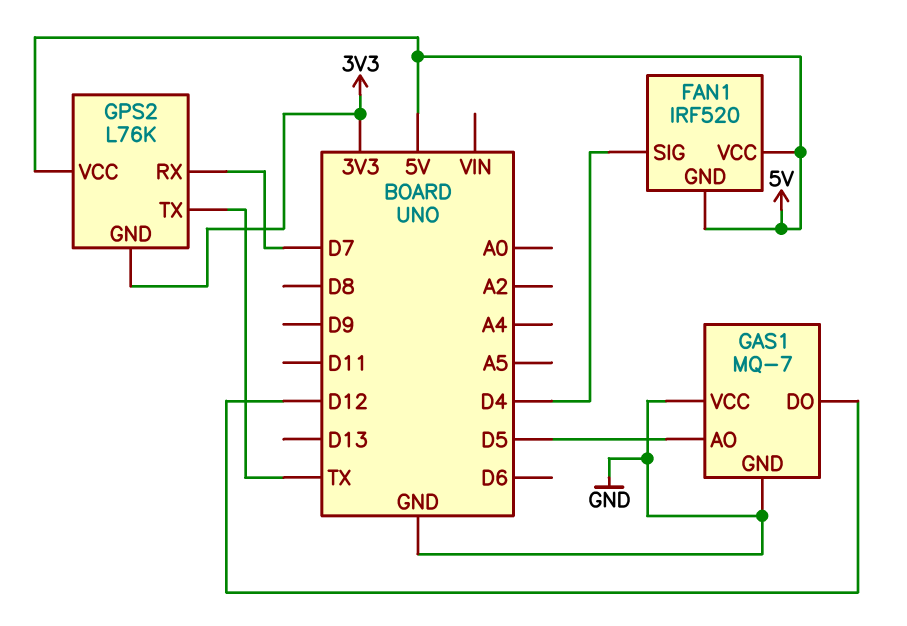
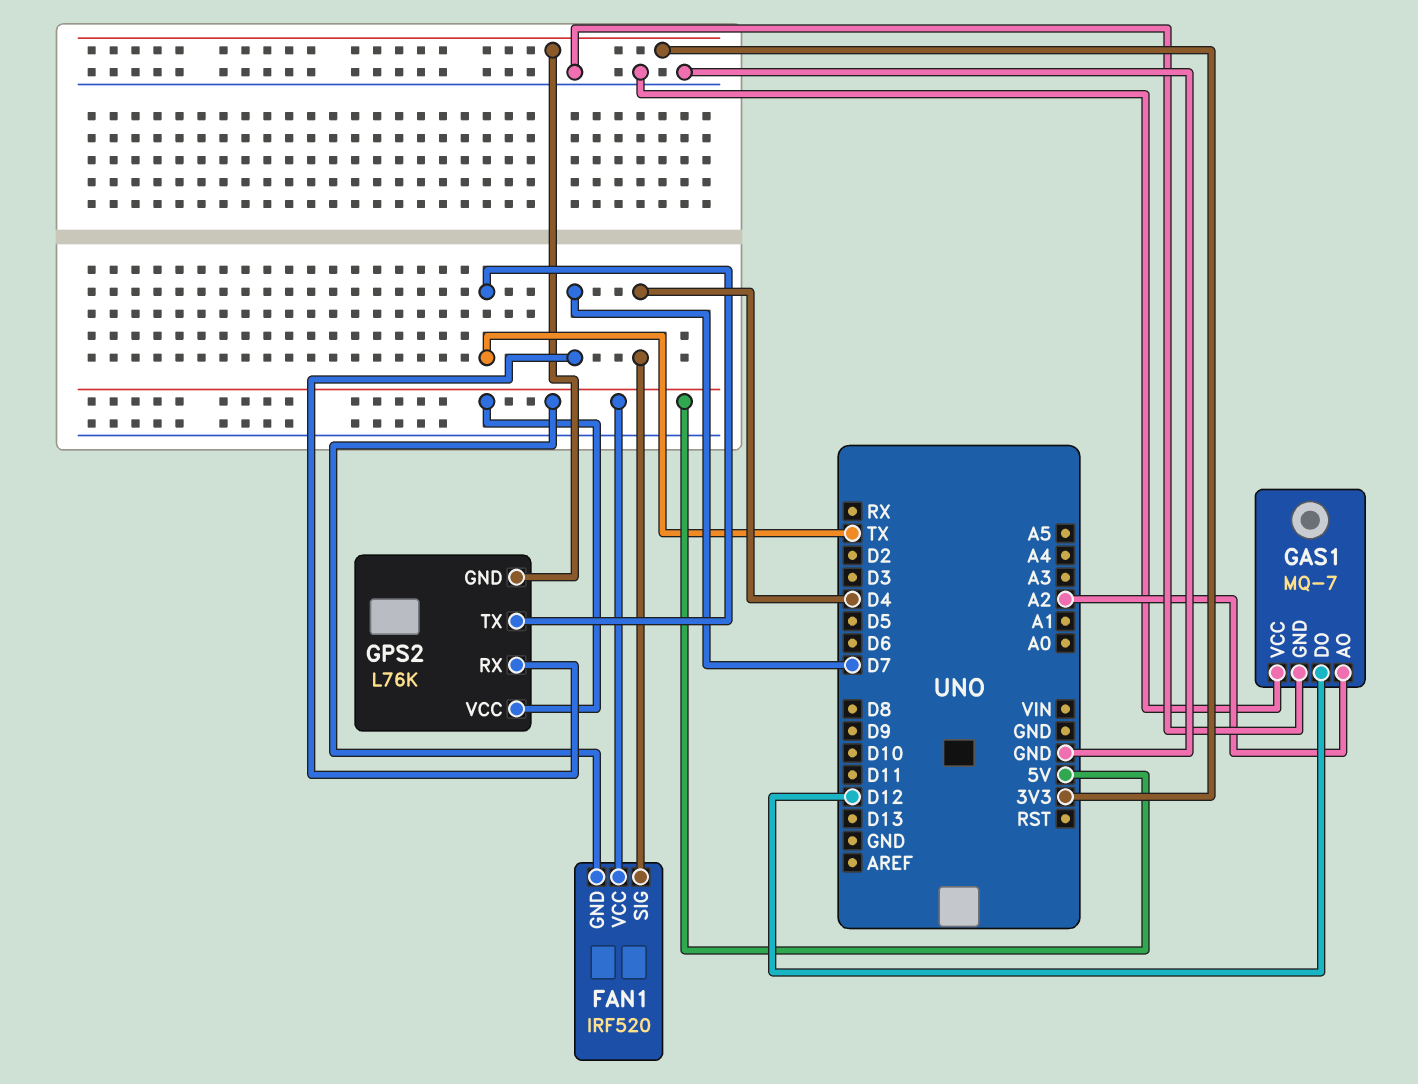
GAS1 pin AO: D5 -> A2

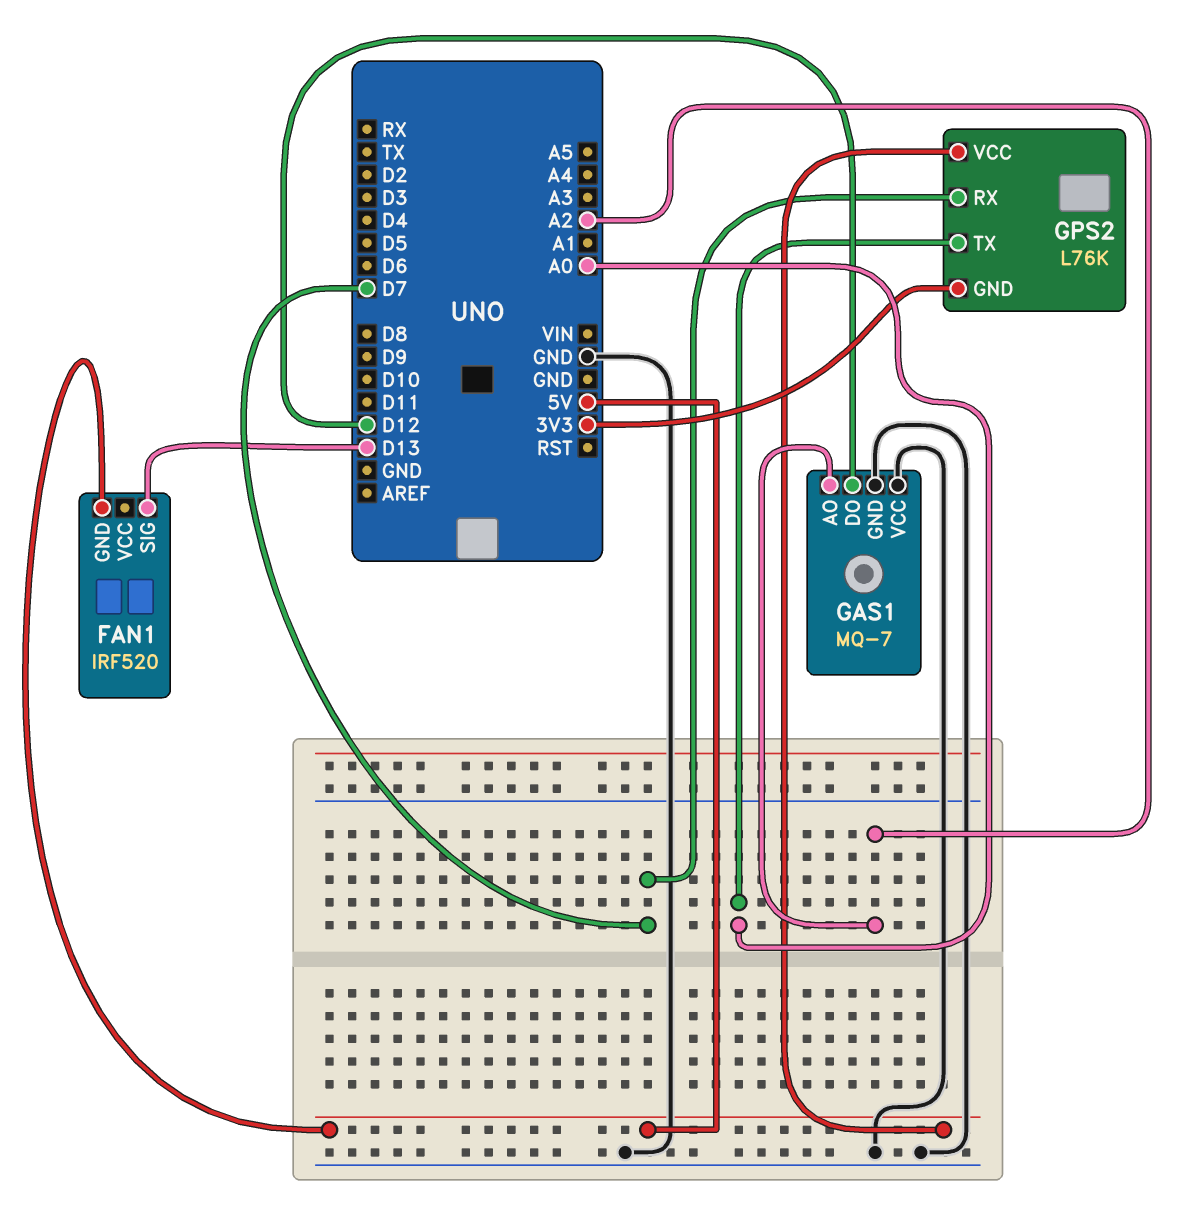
FAN1 pin SIG: D4 -> D13
FAN1 pin VCC: 5V -> none
GPS2 pin TX: TX -> A0

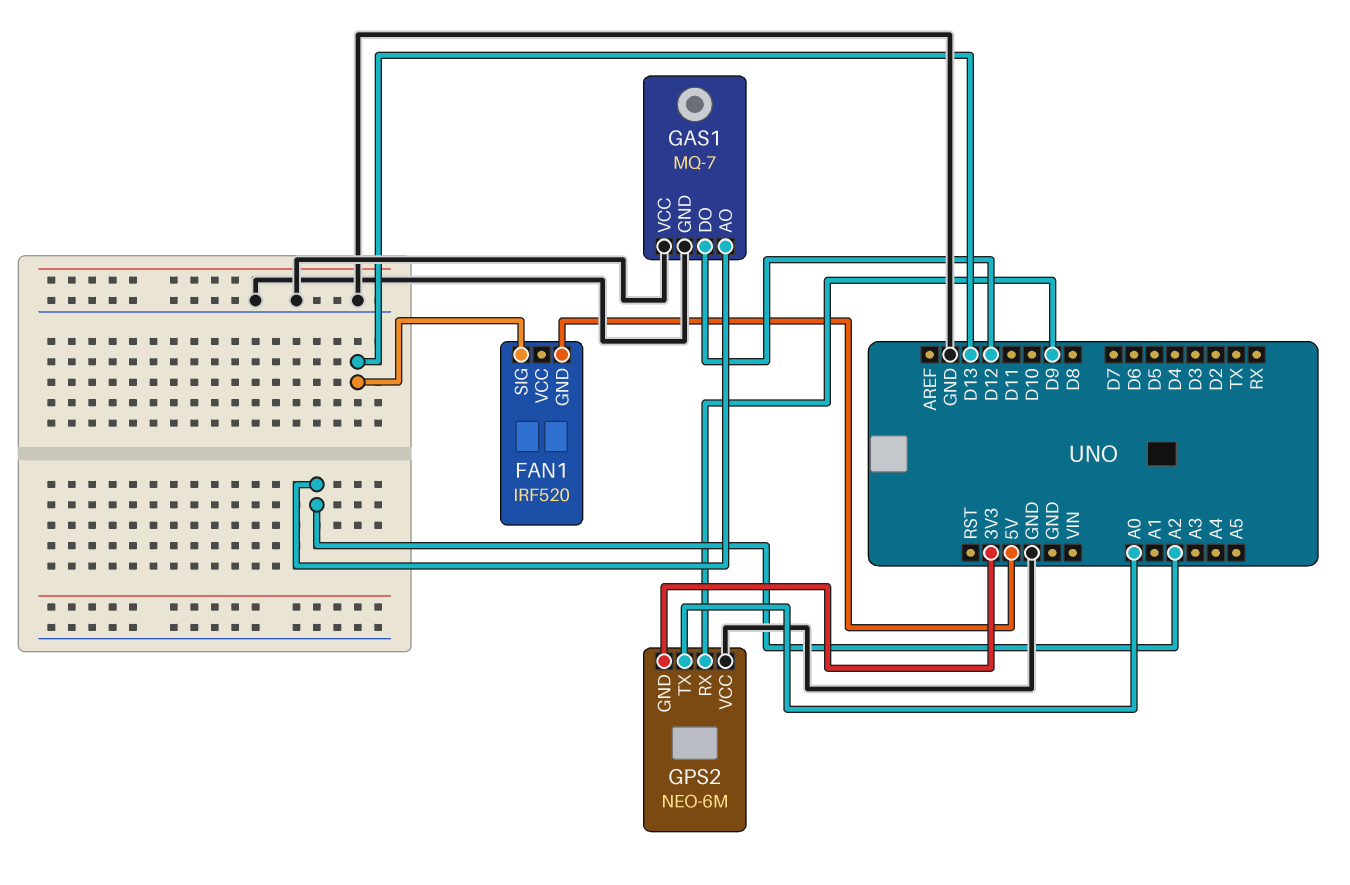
GPS2: L76K -> NEO-6M
GPS2 pin RX: D7 -> D9
GPS2 pin VCC: 5V -> GND

